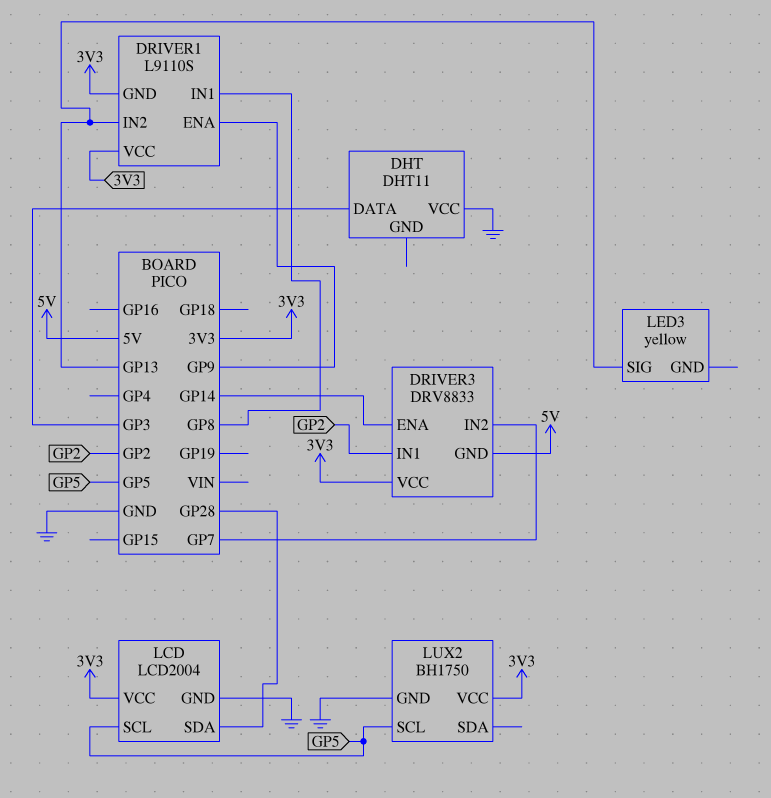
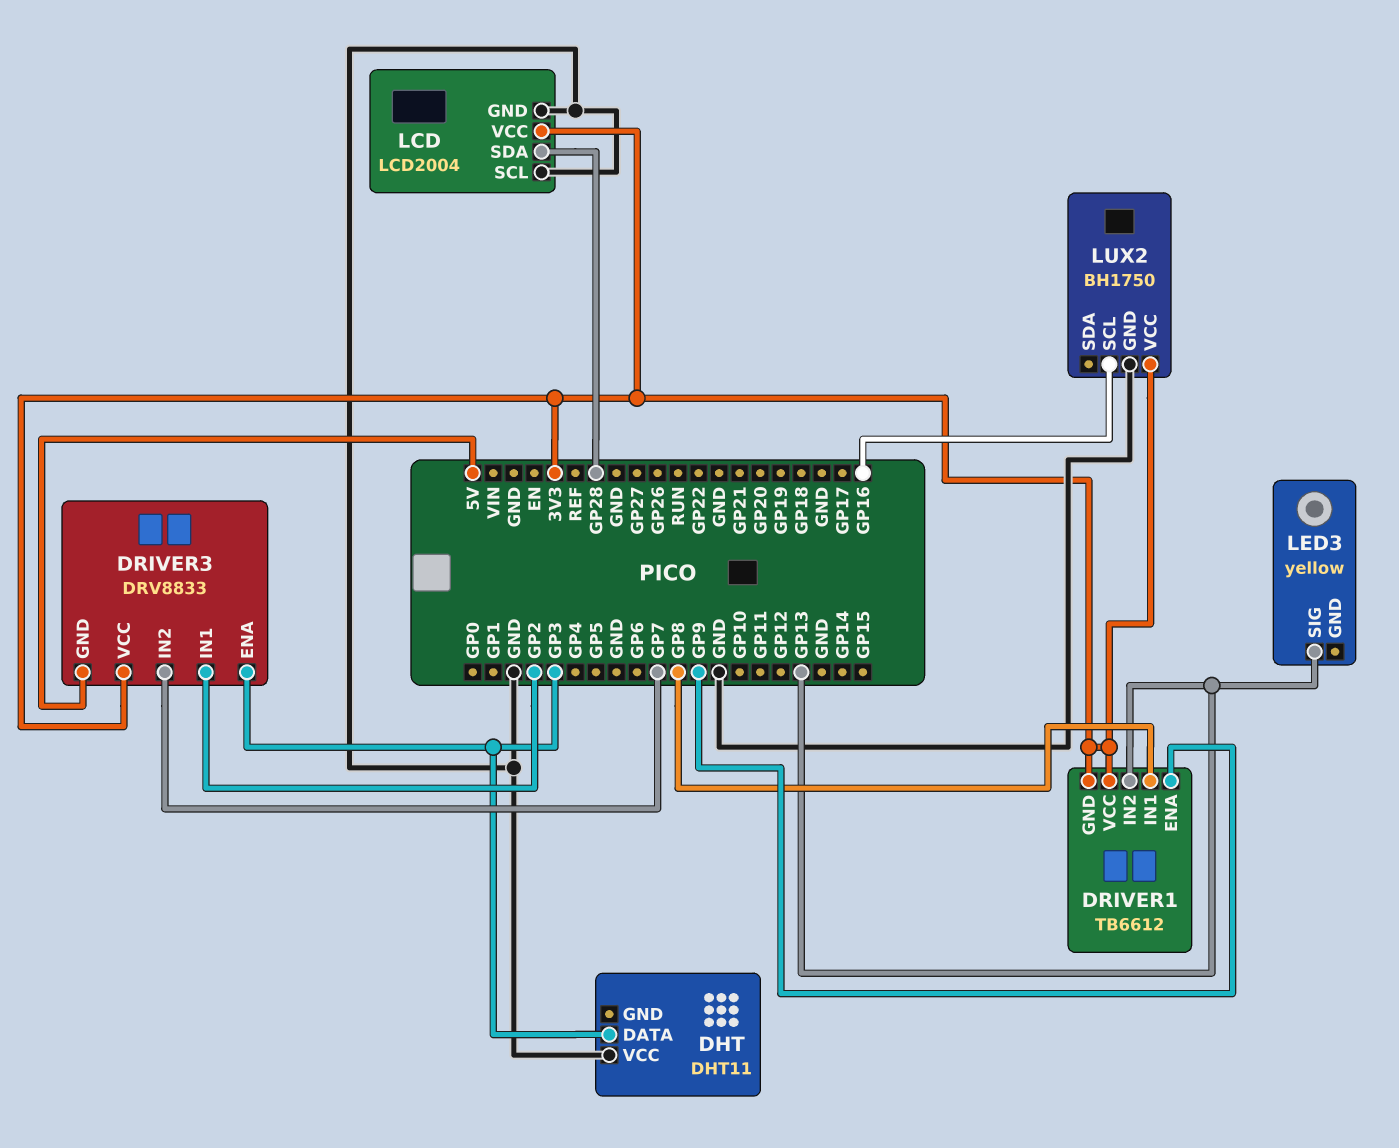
DRIVER1: L9110S -> TB6612
DRIVER3 pin ENA: GP14 -> GP3
LCD pin SCL: GP5 -> GND
LUX2 pin SCL: GP5 -> GP16

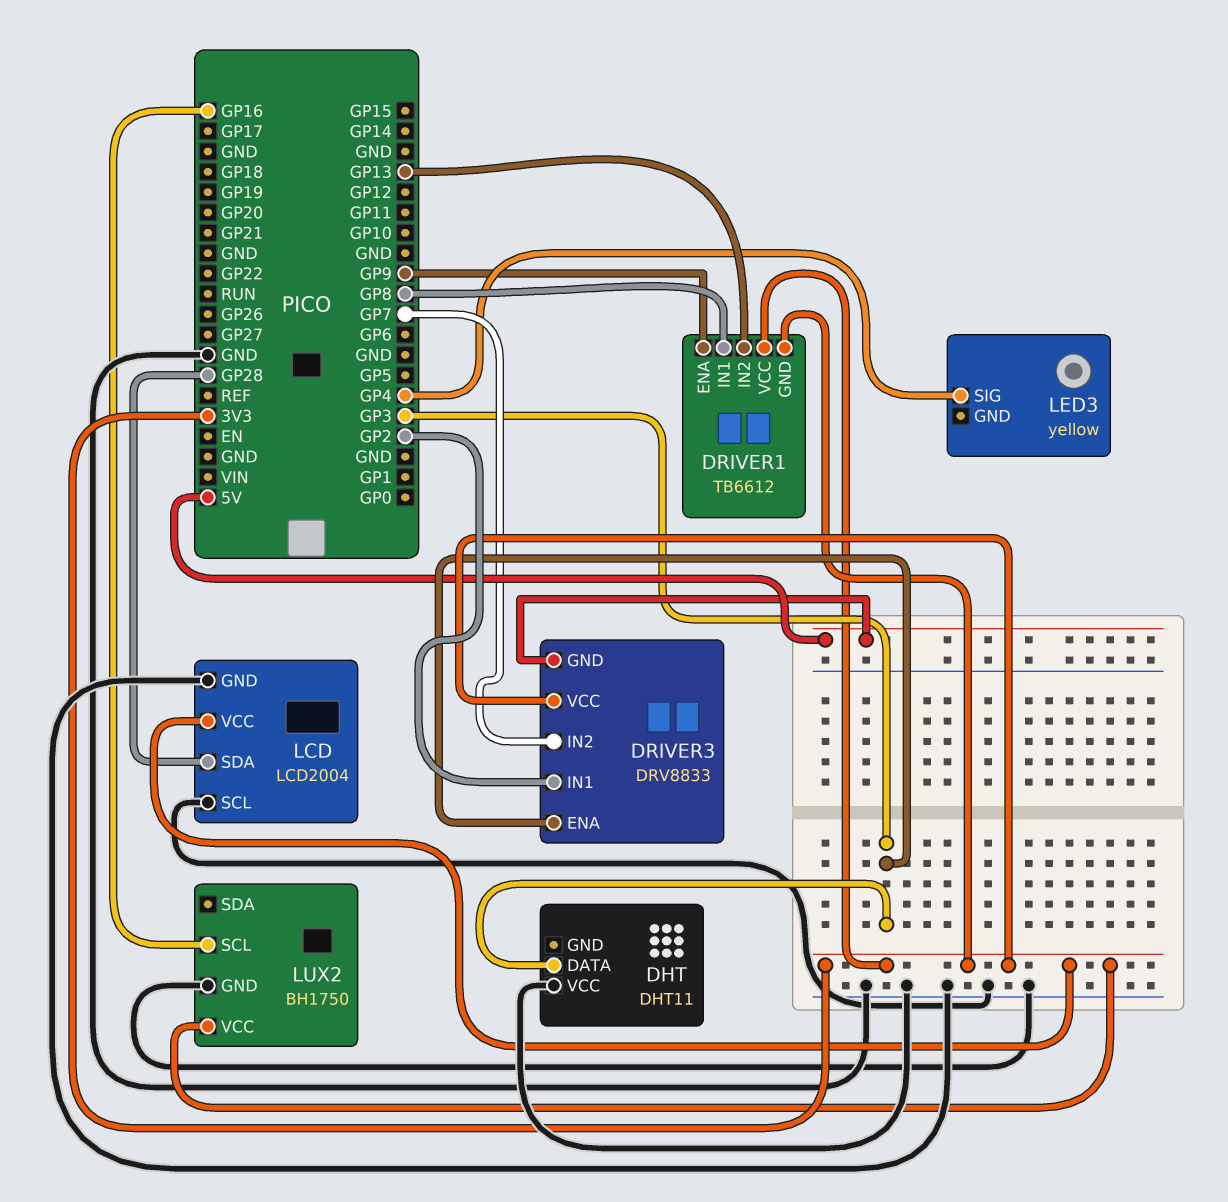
LED3 pin SIG: GP13 -> GP4

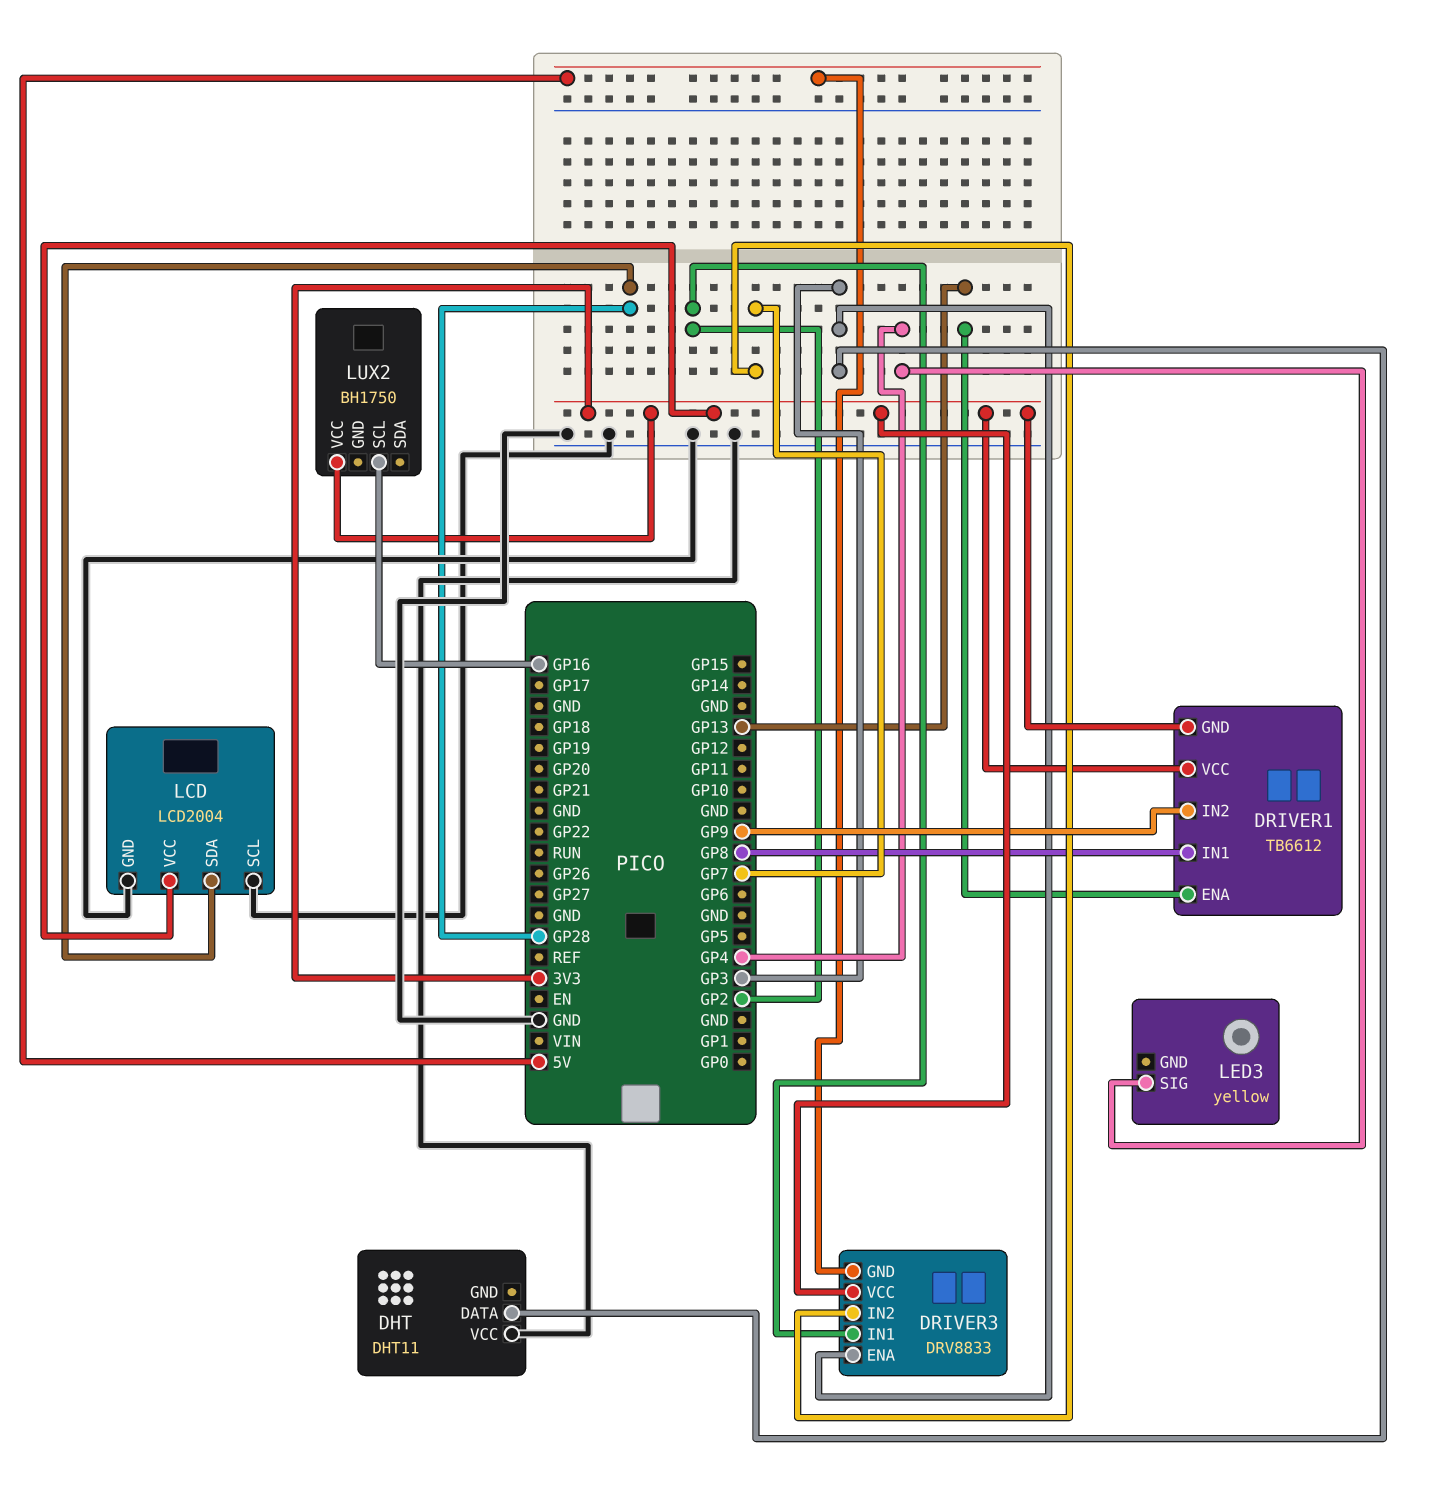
DRIVER1 pin ENA: GP9 -> GP13
DRIVER1 pin IN2: GP13 -> GP9
LUX2 pin GND: GND -> none

